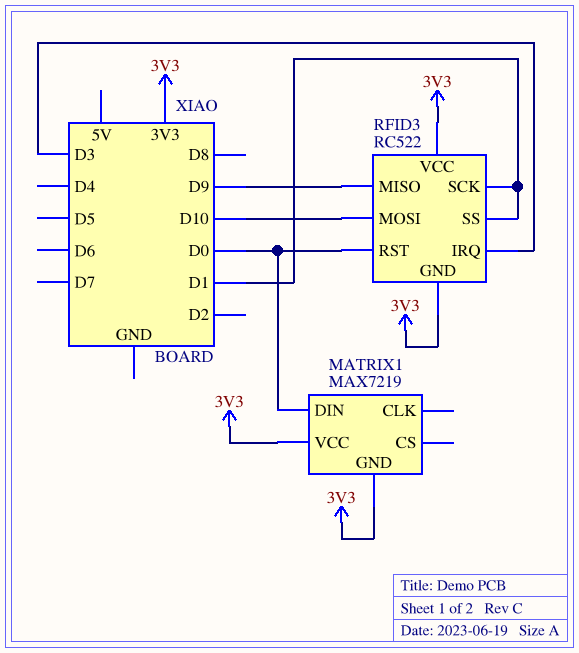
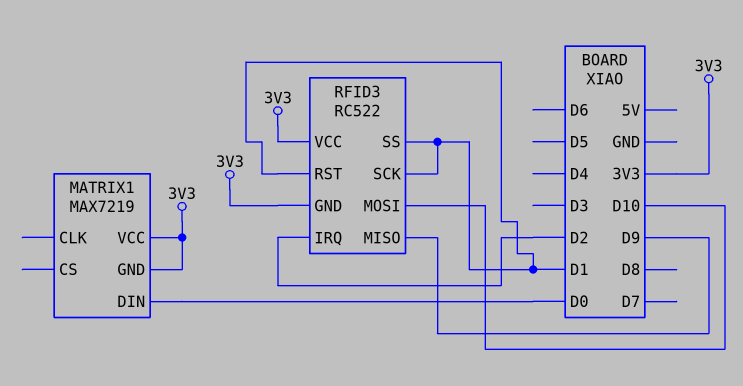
RFID3 pin IRQ: D3 -> D2
RFID3 pin RST: D0 -> D1

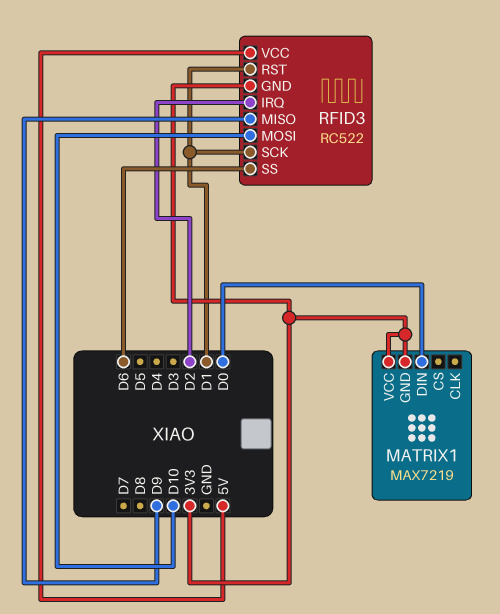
RFID3 pin SS: D1 -> D6
RFID3 pin VCC: 3V3 -> 5V

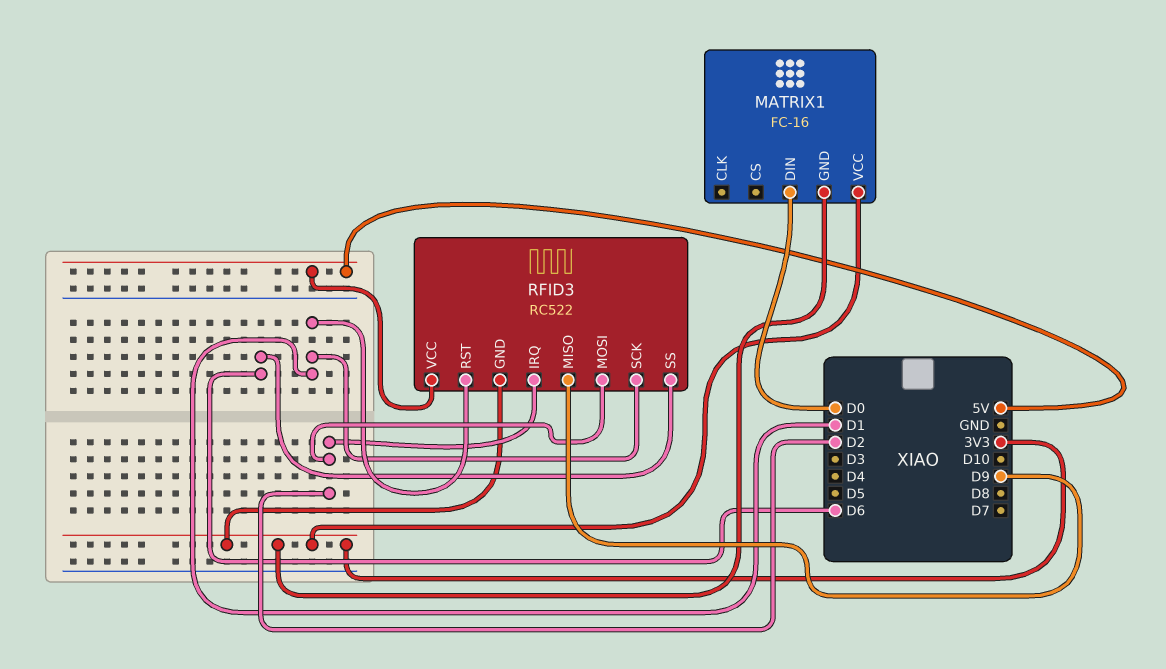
MATRIX1: MAX7219 -> FC-16
RFID3 pin MOSI: D10 -> D2

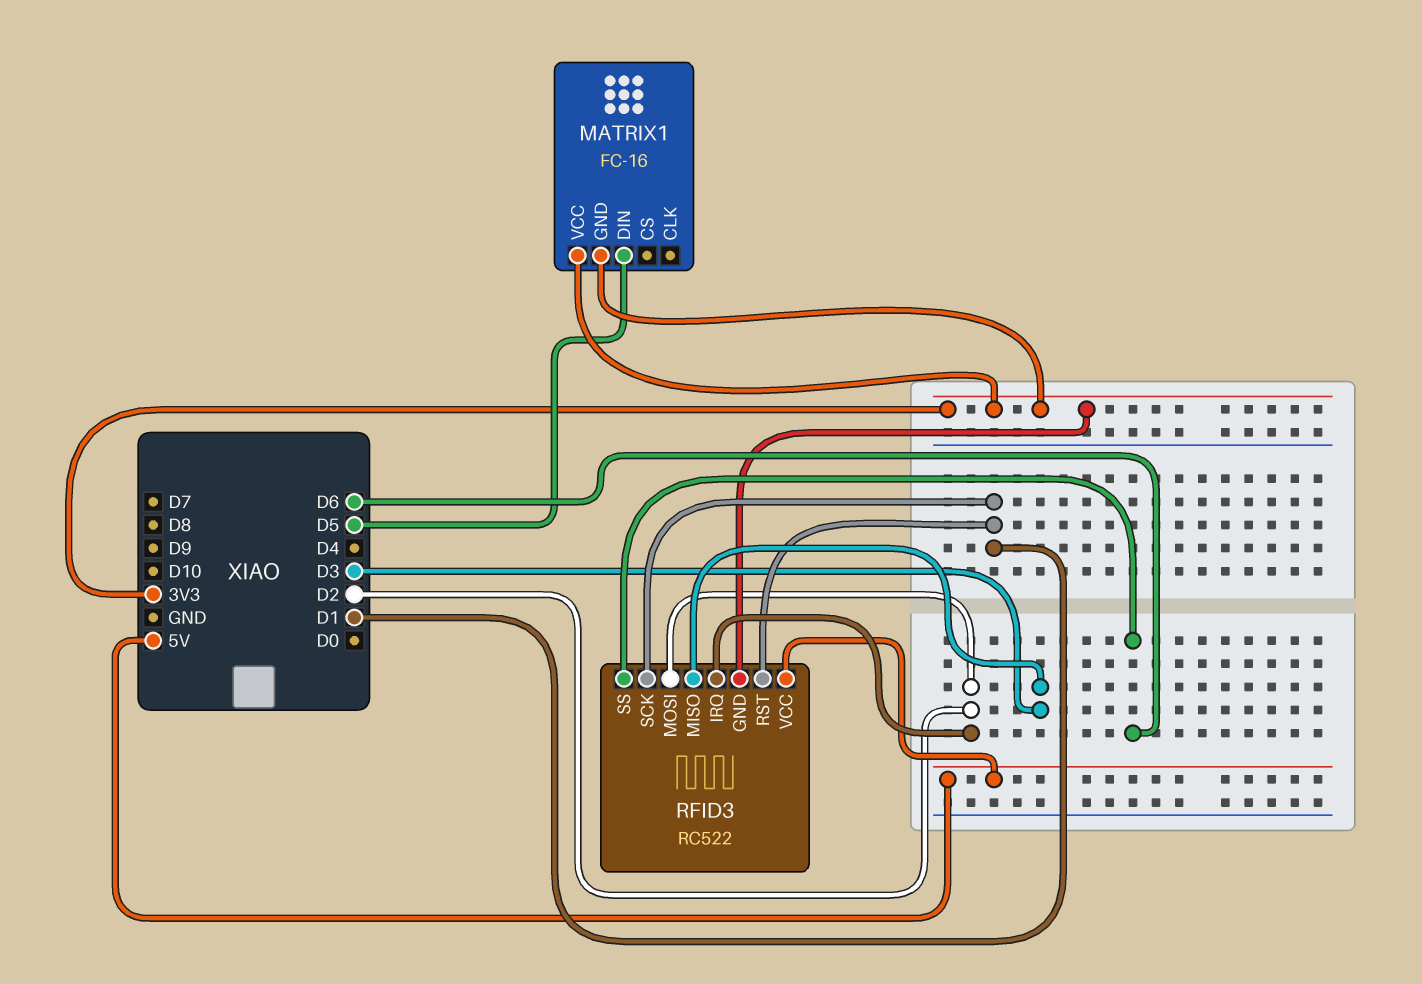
MATRIX1 pin DIN: D0 -> D5
RFID3 pin MISO: D9 -> D3

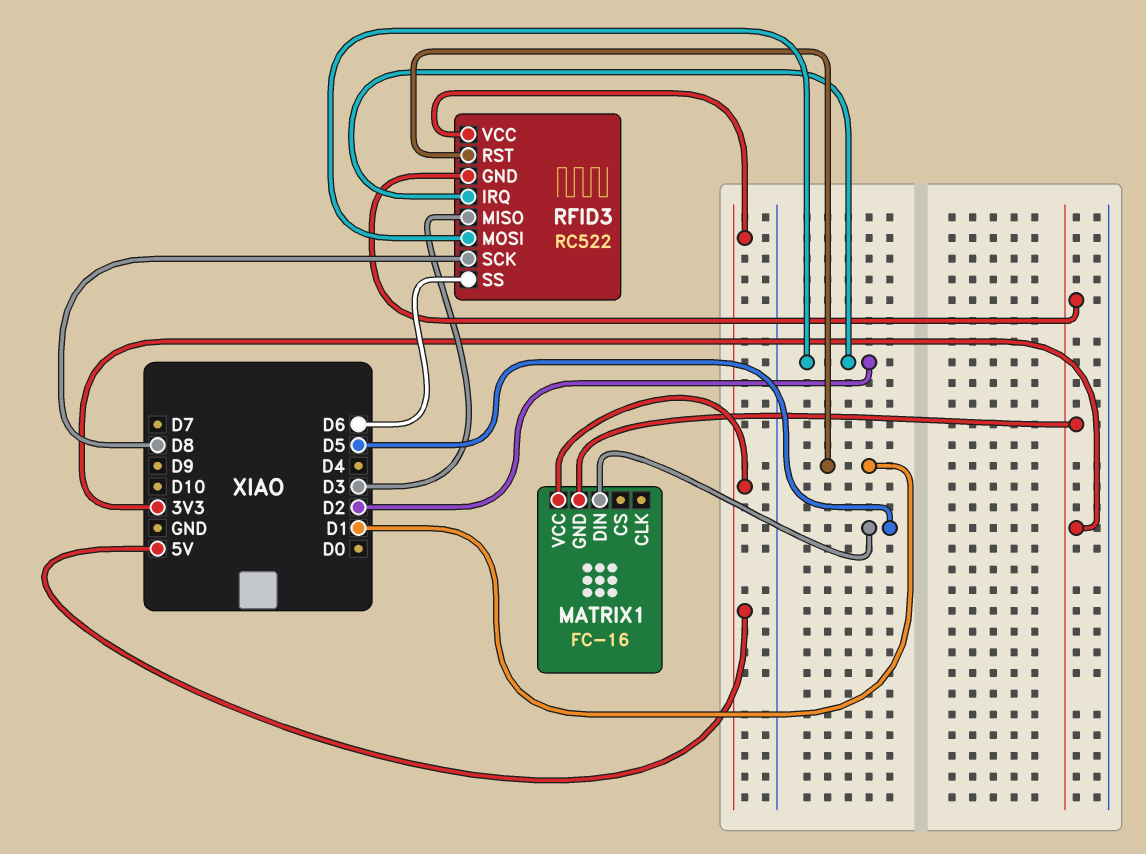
MATRIX1 pin VCC: 3V3 -> 5V
RFID3 pin SCK: D1 -> D8

